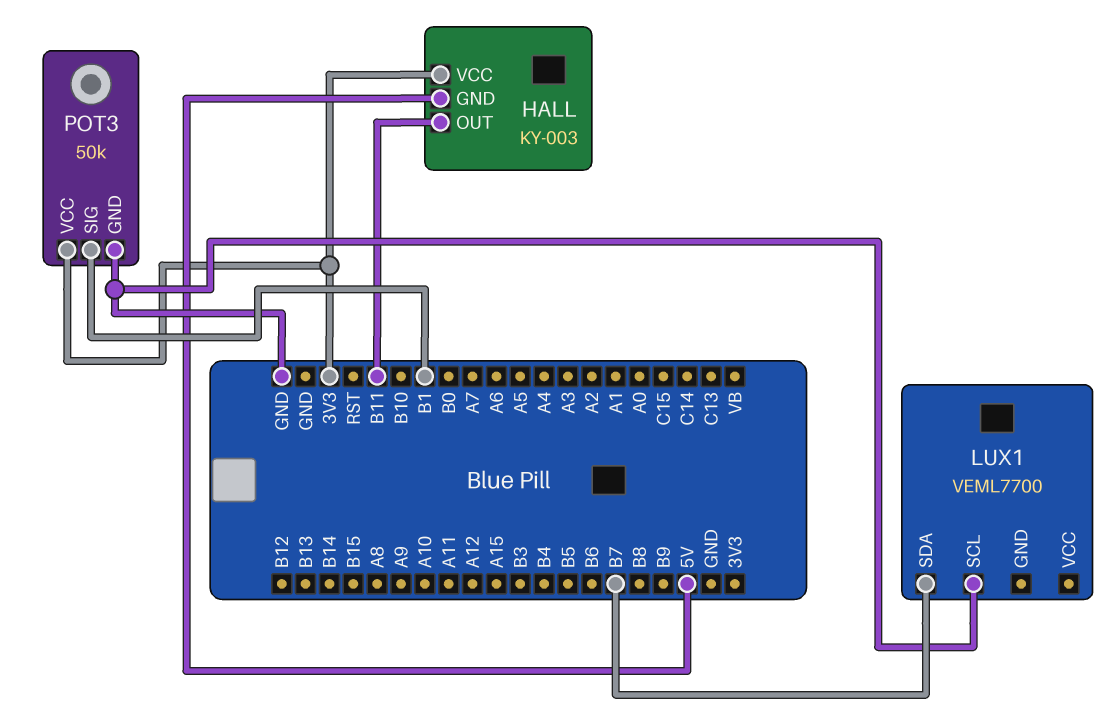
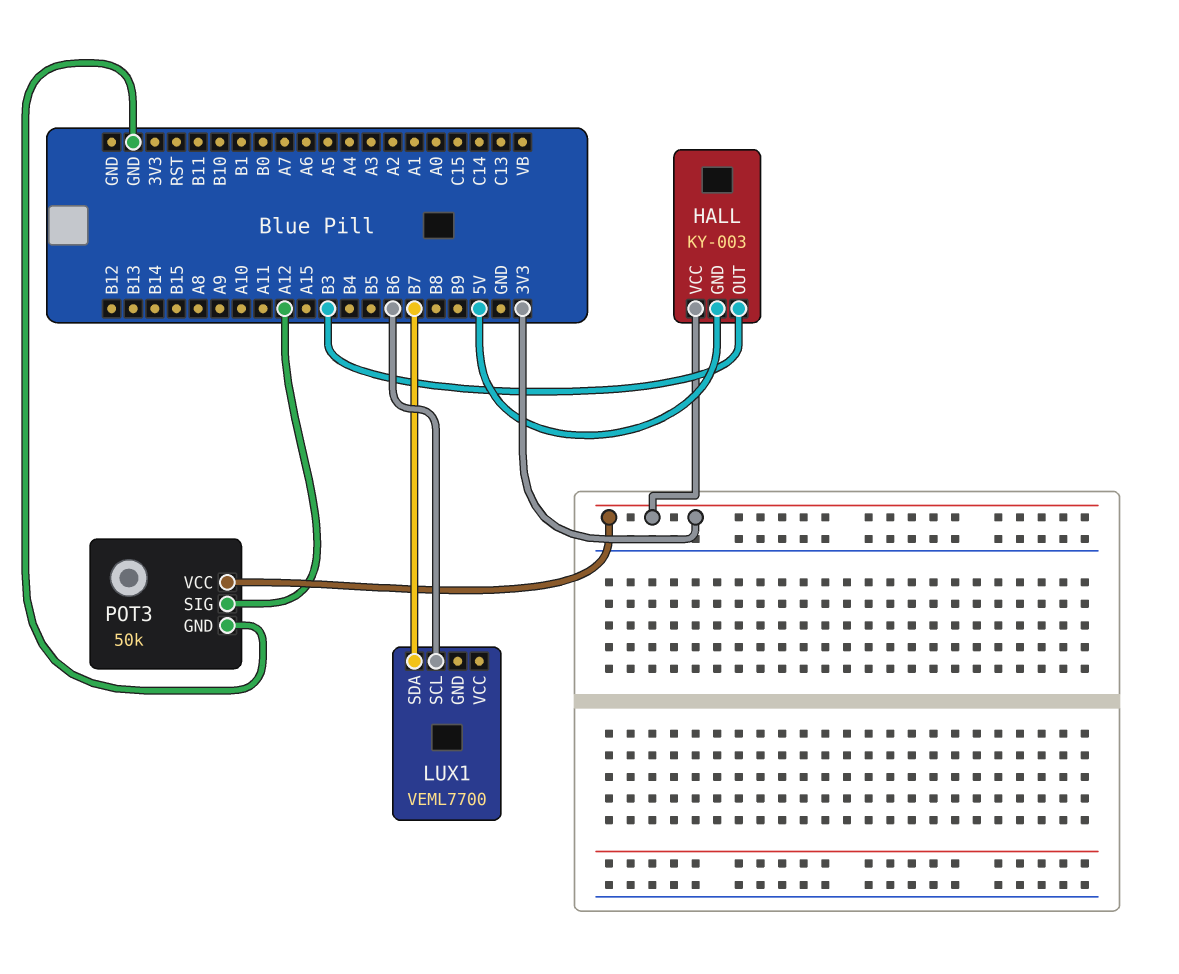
HALL pin OUT: B11 -> B3
LUX1 pin SCL: GND -> B6
POT3 pin SIG: B1 -> A12

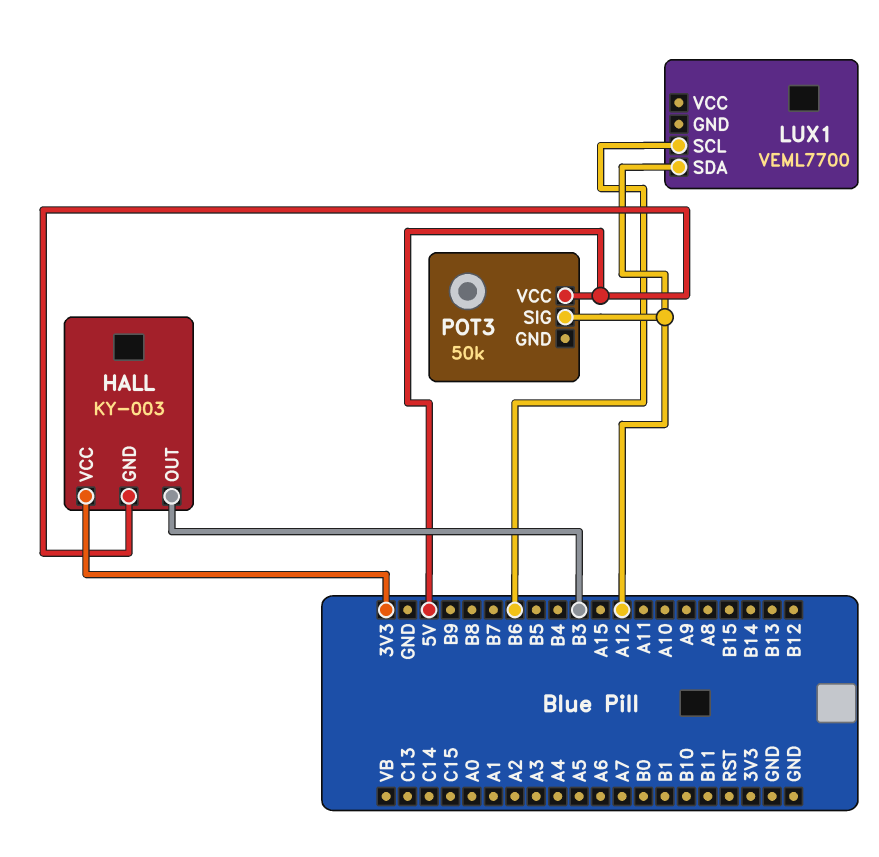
LUX1 pin SDA: B7 -> A12
POT3 pin GND: GND -> none
POT3 pin VCC: 3V3 -> 5V

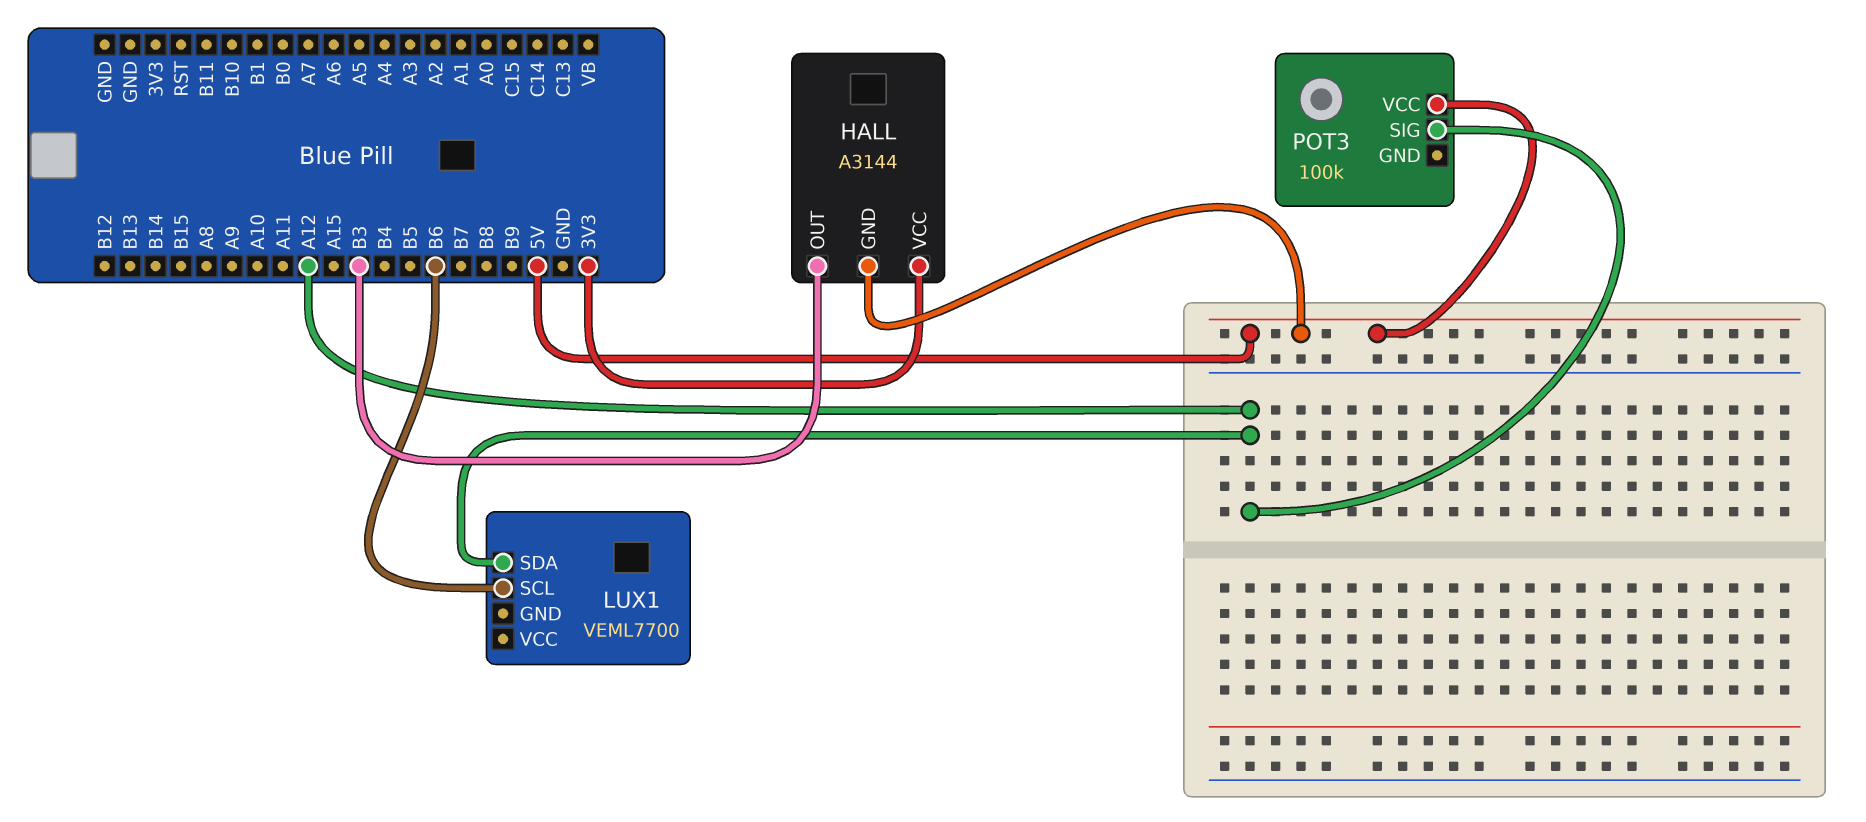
HALL: KY-003 -> A3144
POT3: 50k -> 100k

